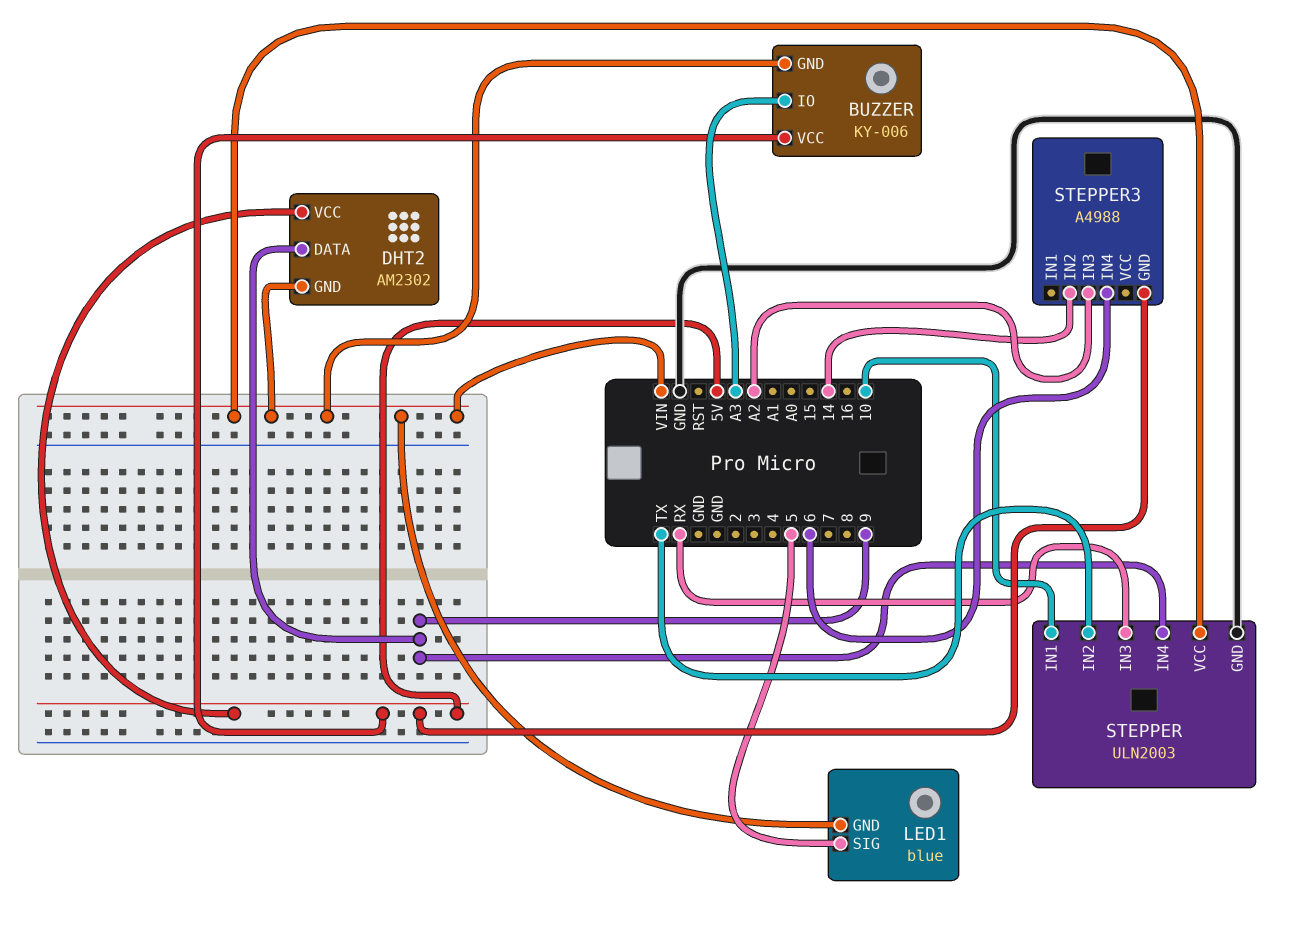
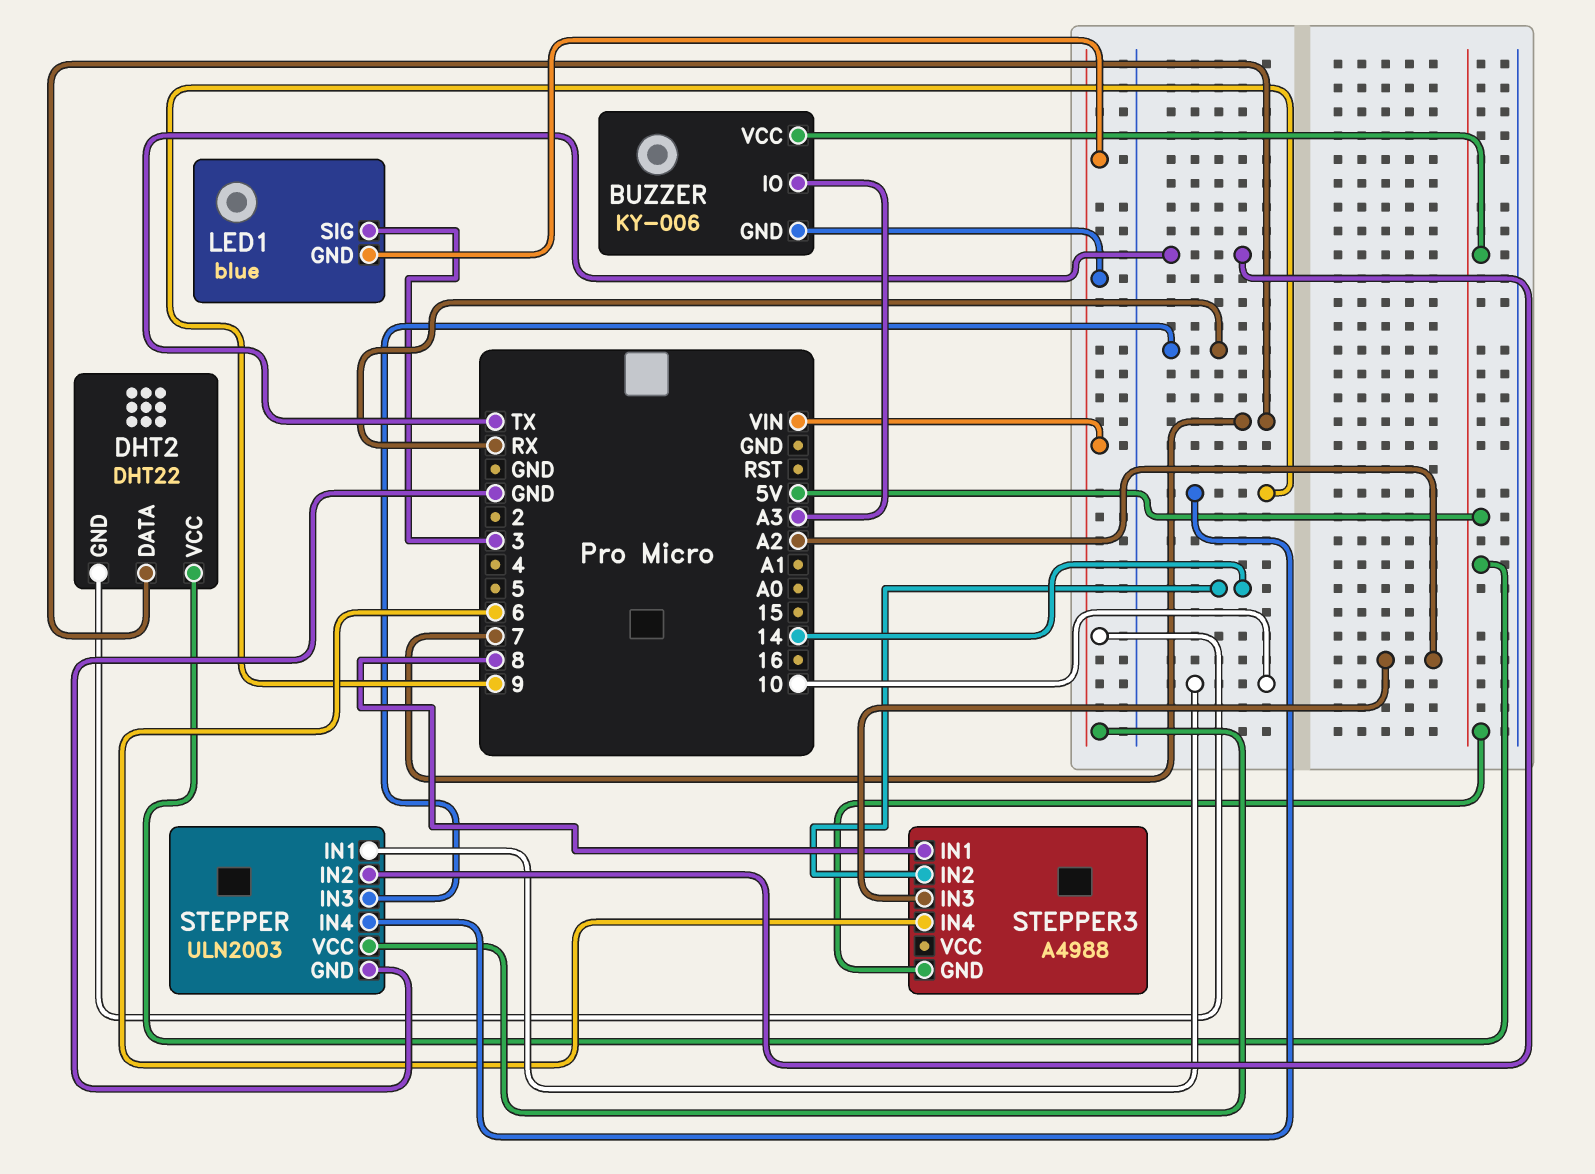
DHT2: AM2302 -> DHT22
DHT2 pin DATA: 9 -> 7
LED1 pin SIG: 5 -> 3
STEPPER3 pin IN1: none -> 8

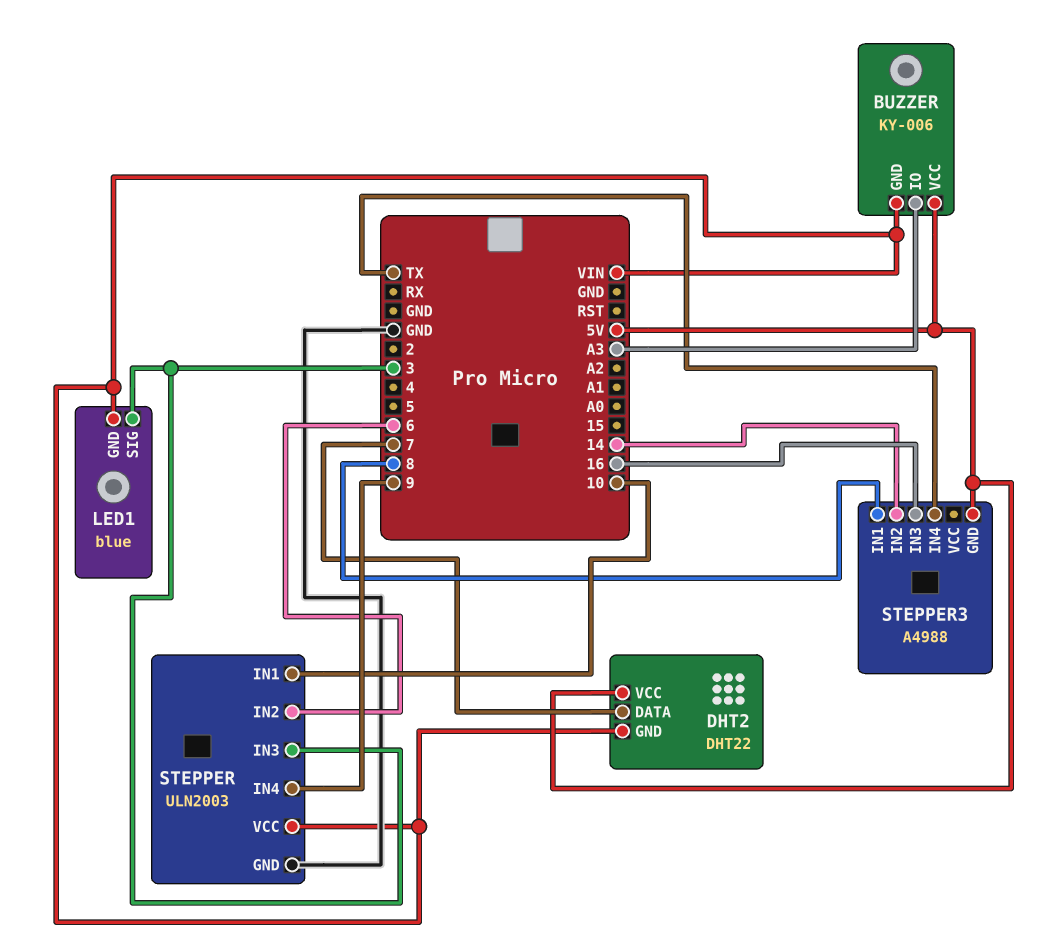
STEPPER pin IN2: TX -> 6
STEPPER pin IN3: RX -> 3
STEPPER3 pin IN3: A2 -> 16
STEPPER3 pin IN4: 6 -> TX

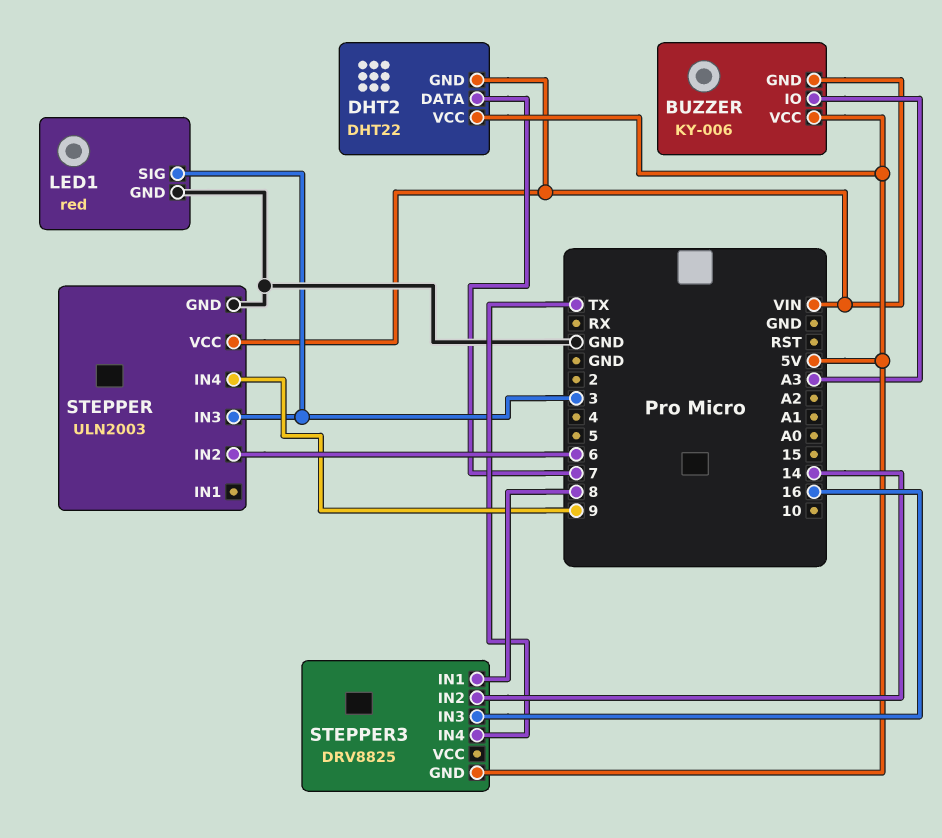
LED1: blue -> red
LED1 pin GND: VIN -> GND
STEPPER pin IN1: 10 -> none
STEPPER3: A4988 -> DRV8825

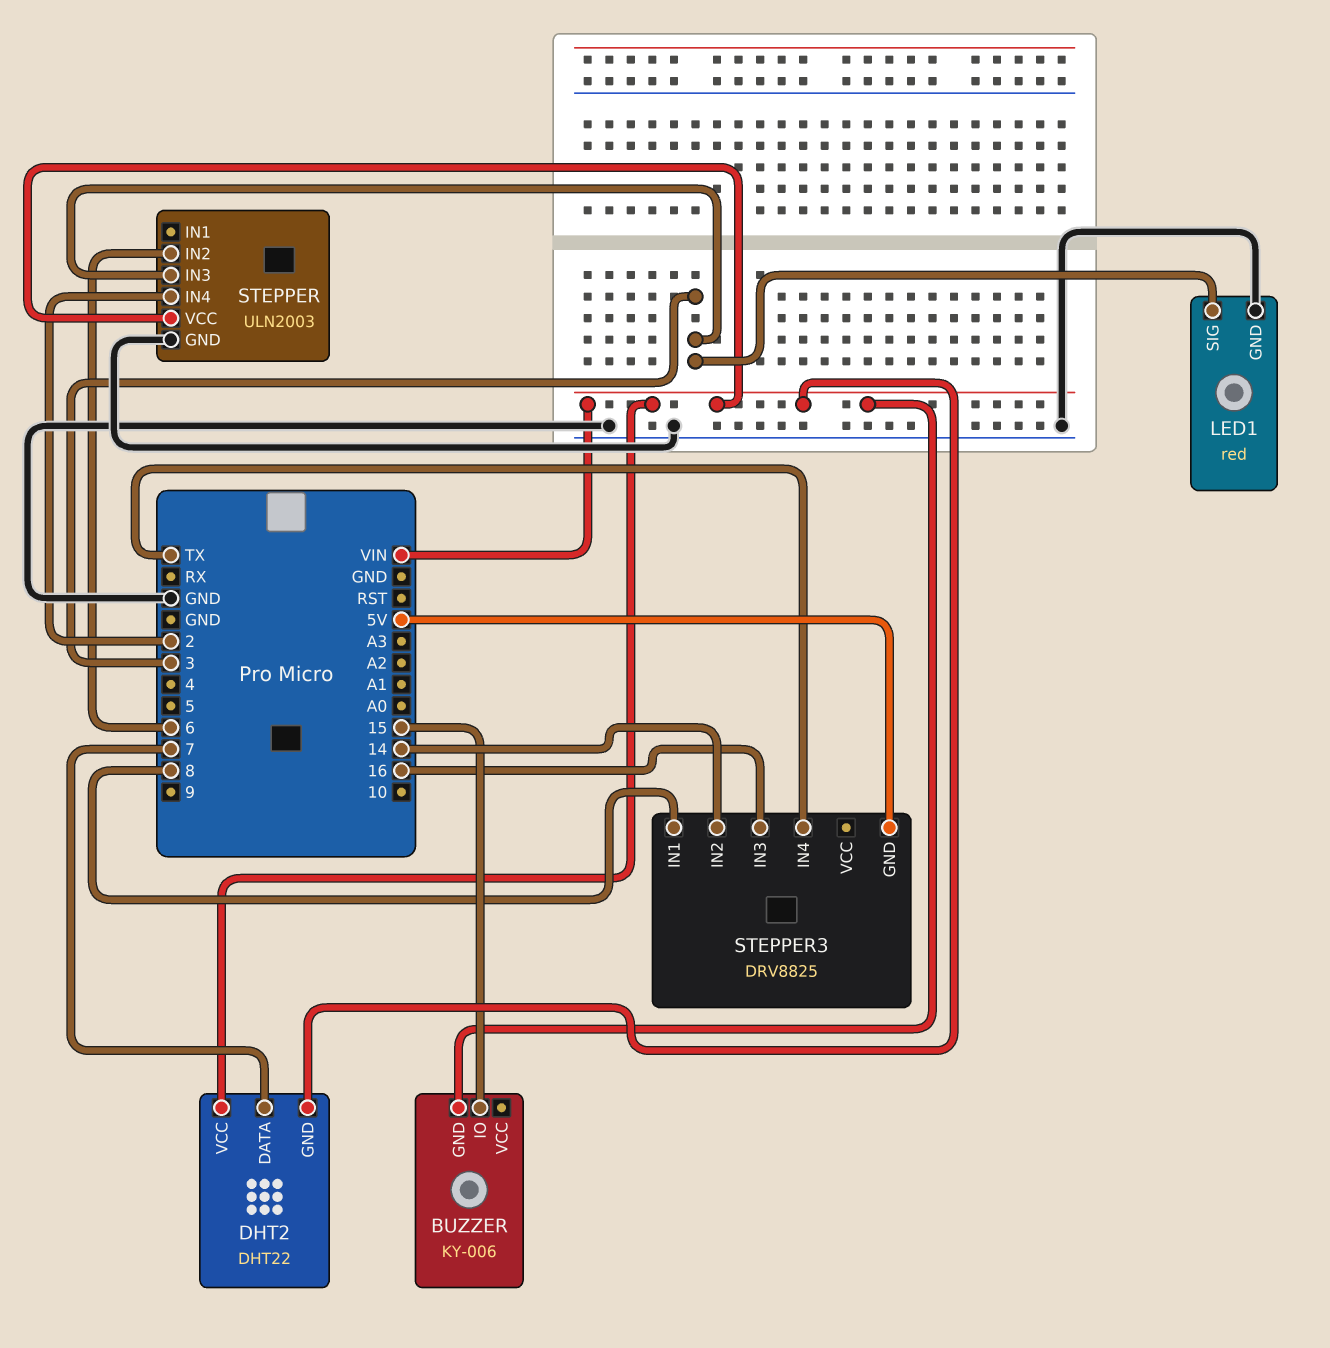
BUZZER pin IO: A3 -> 15
BUZZER pin VCC: 5V -> none
DHT2 pin VCC: 5V -> VIN
STEPPER pin IN4: 9 -> 2

